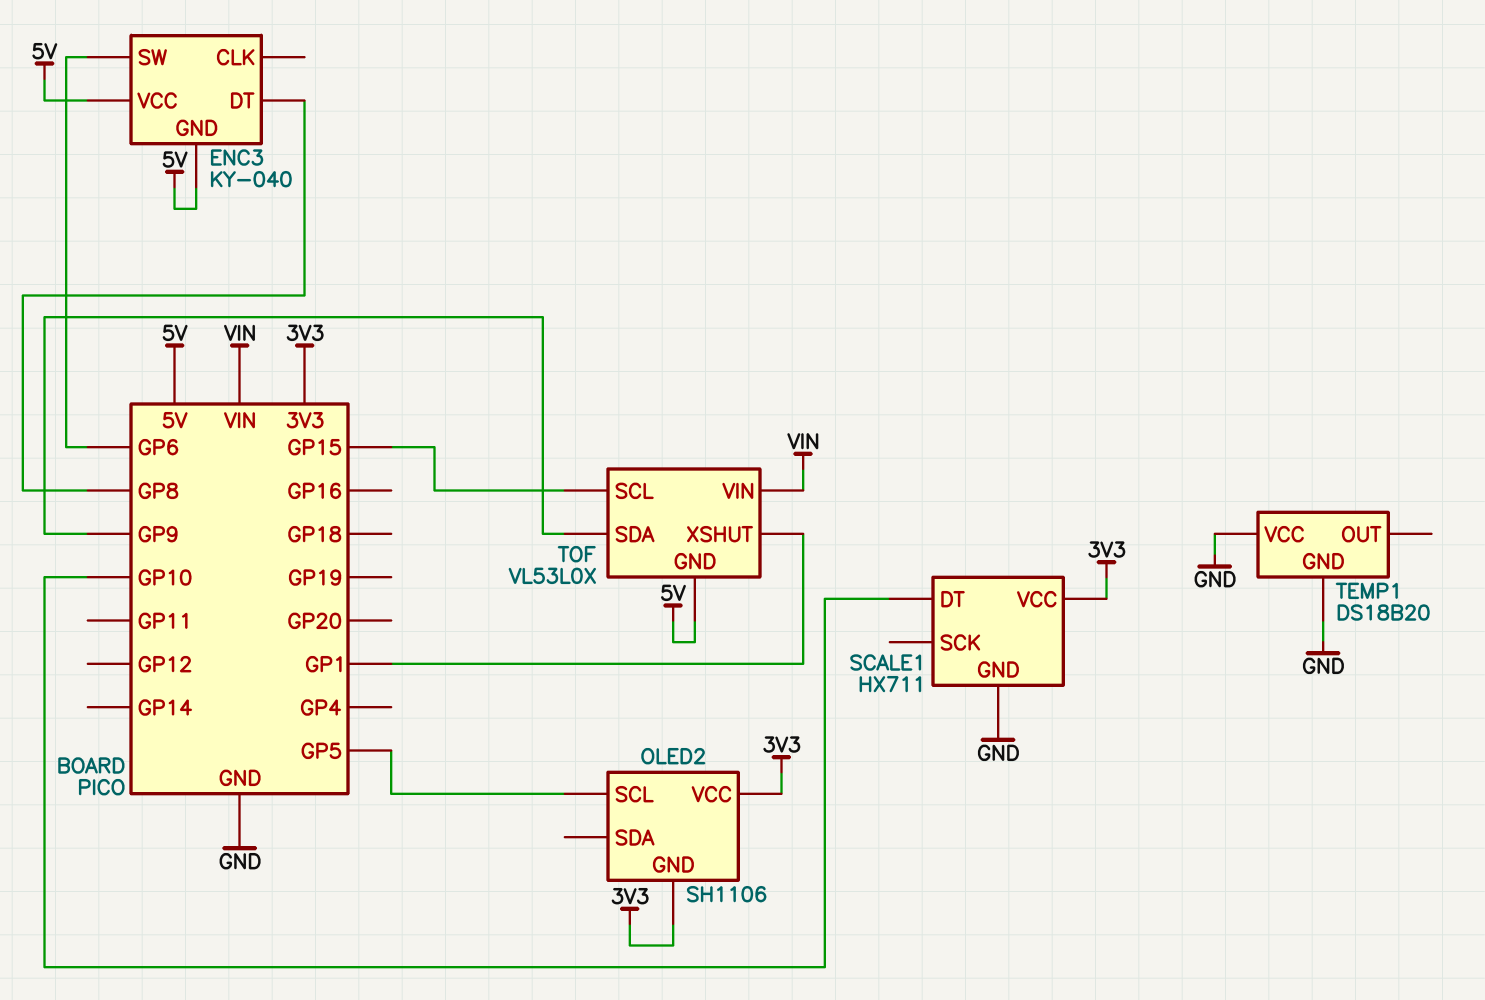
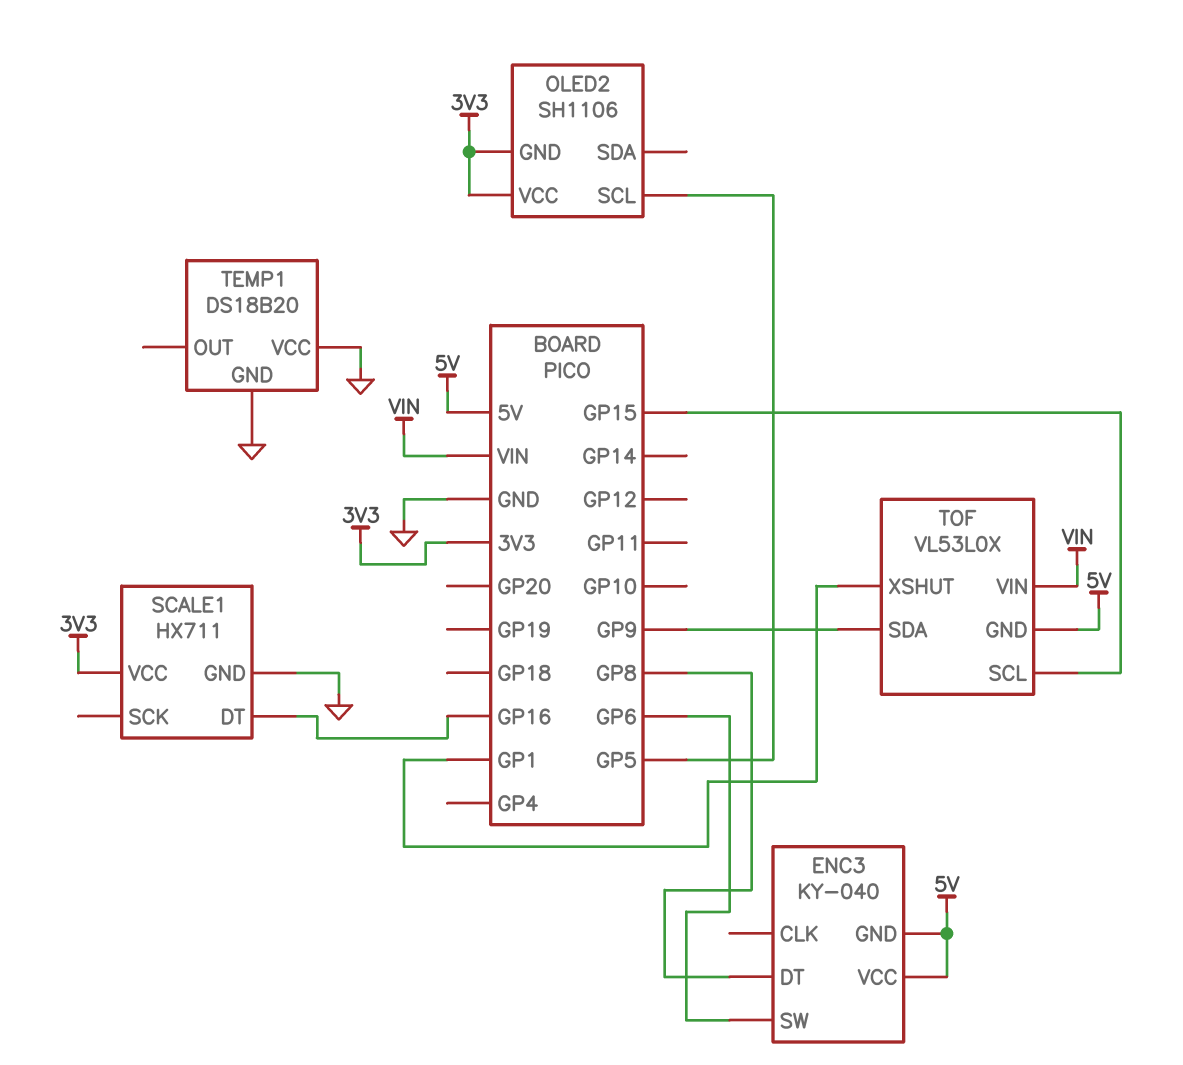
SCALE1 pin DT: GP10 -> GP16

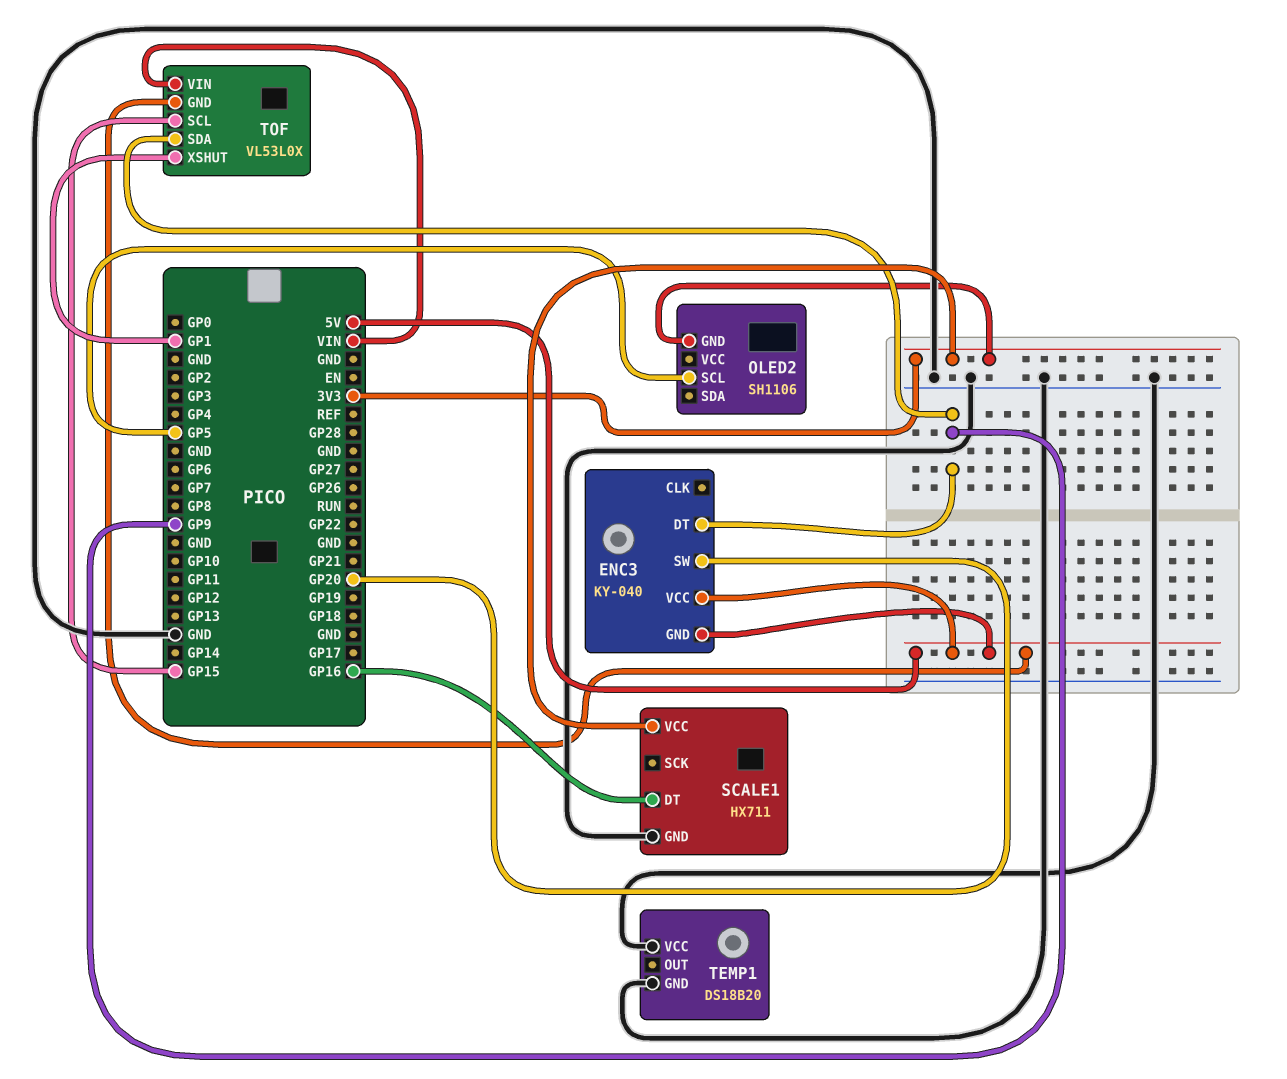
ENC3 pin DT: GP8 -> GP9
ENC3 pin SW: GP6 -> GP20
OLED2 pin VCC: 3V3 -> none

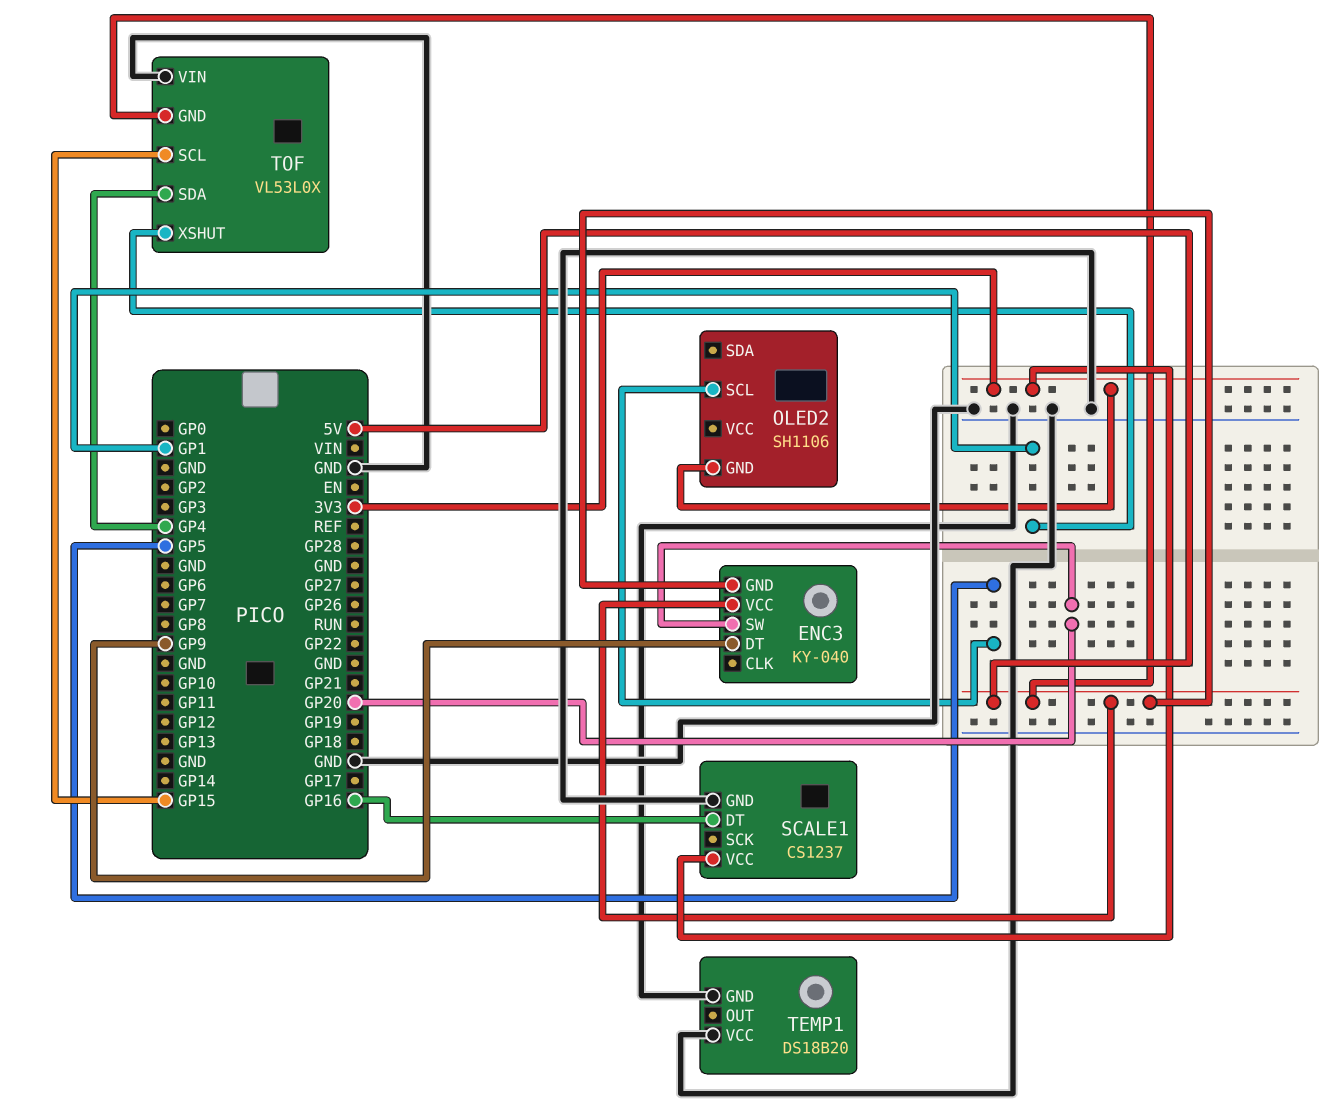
SCALE1: HX711 -> CS1237
TOF pin SDA: GP9 -> GP4
TOF pin VIN: VIN -> GND

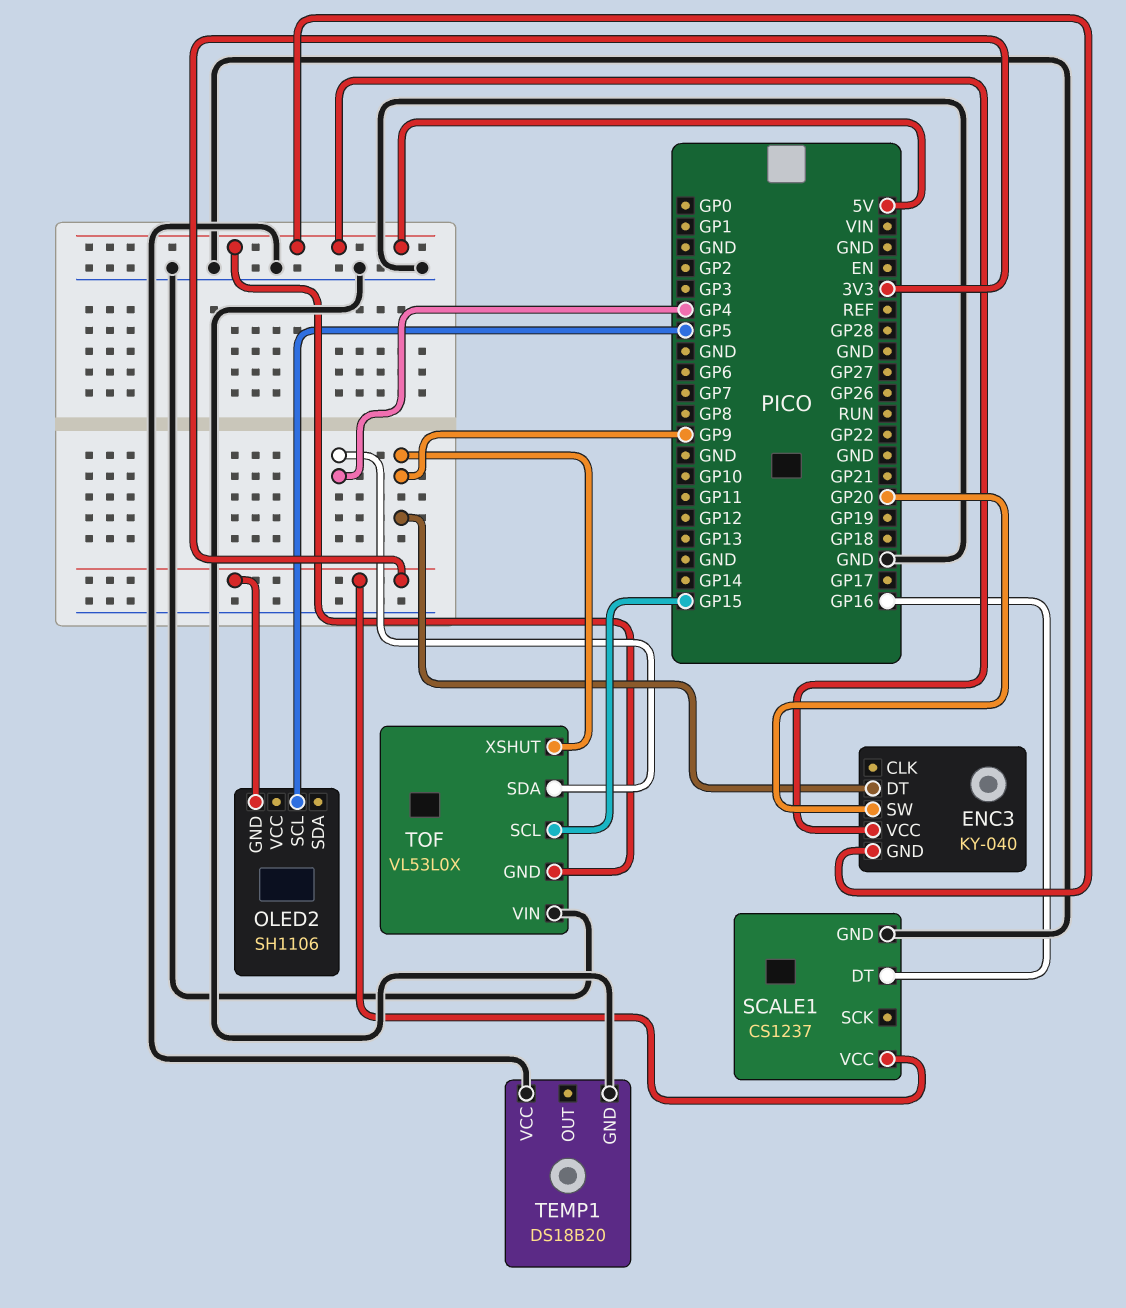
TOF pin XSHUT: GP1 -> GP9

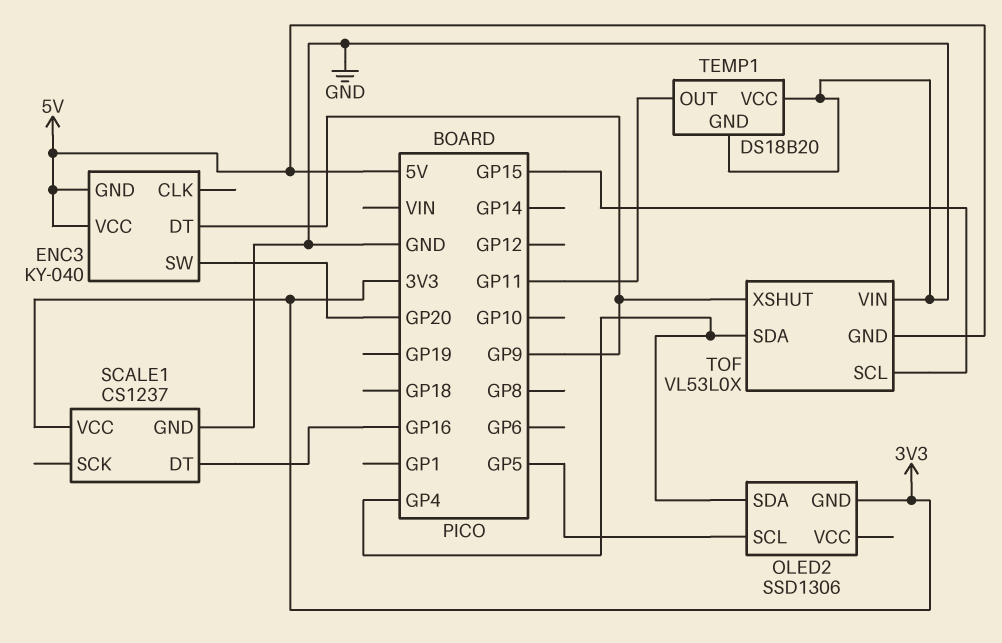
OLED2: SH1106 -> SSD1306
OLED2 pin SDA: none -> GP4
TEMP1 pin OUT: none -> GP11

